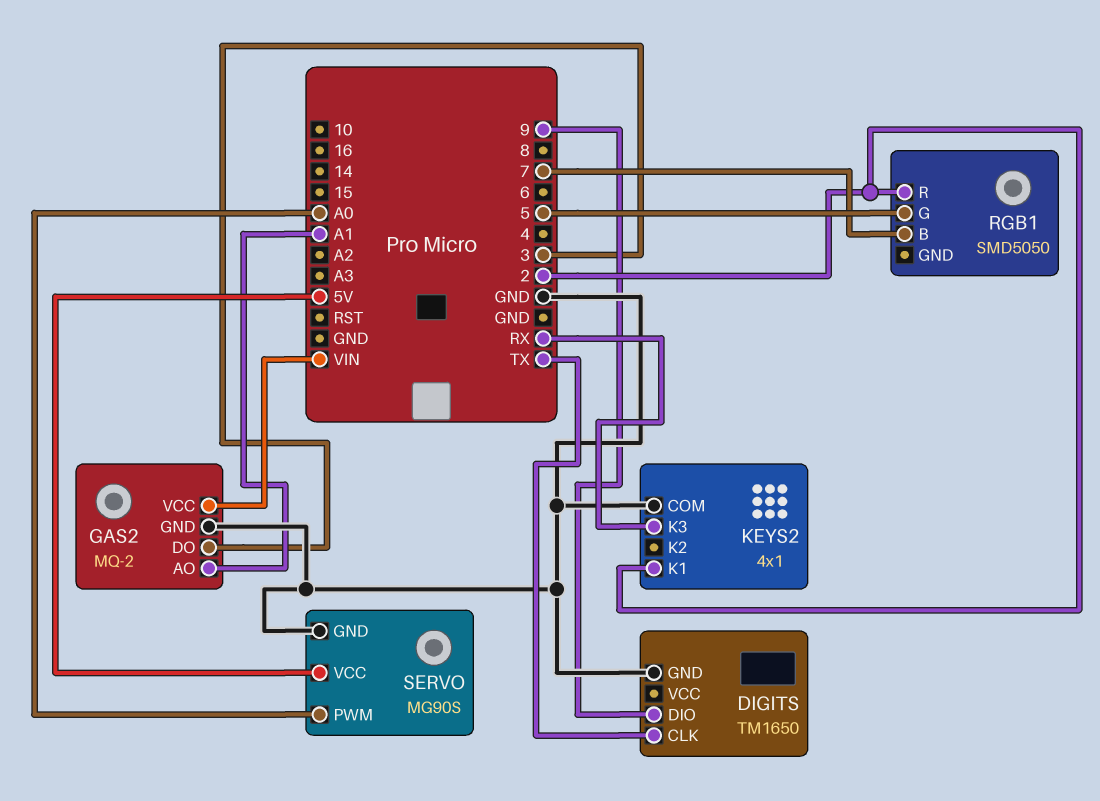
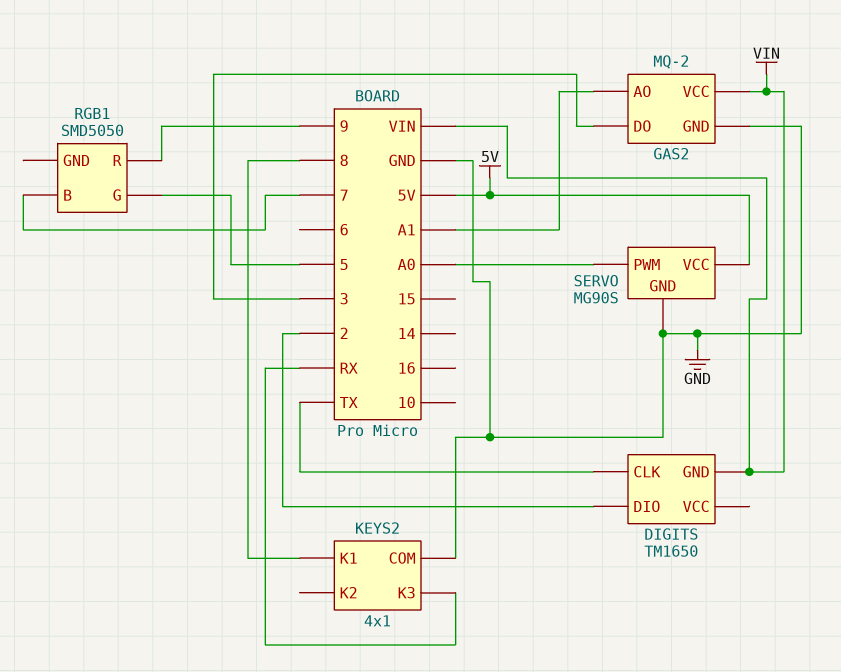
DIGITS pin DIO: 9 -> 2
DIGITS pin GND: GND -> VIN
KEYS2 pin K1: 2 -> 8
RGB1 pin R: 2 -> 9

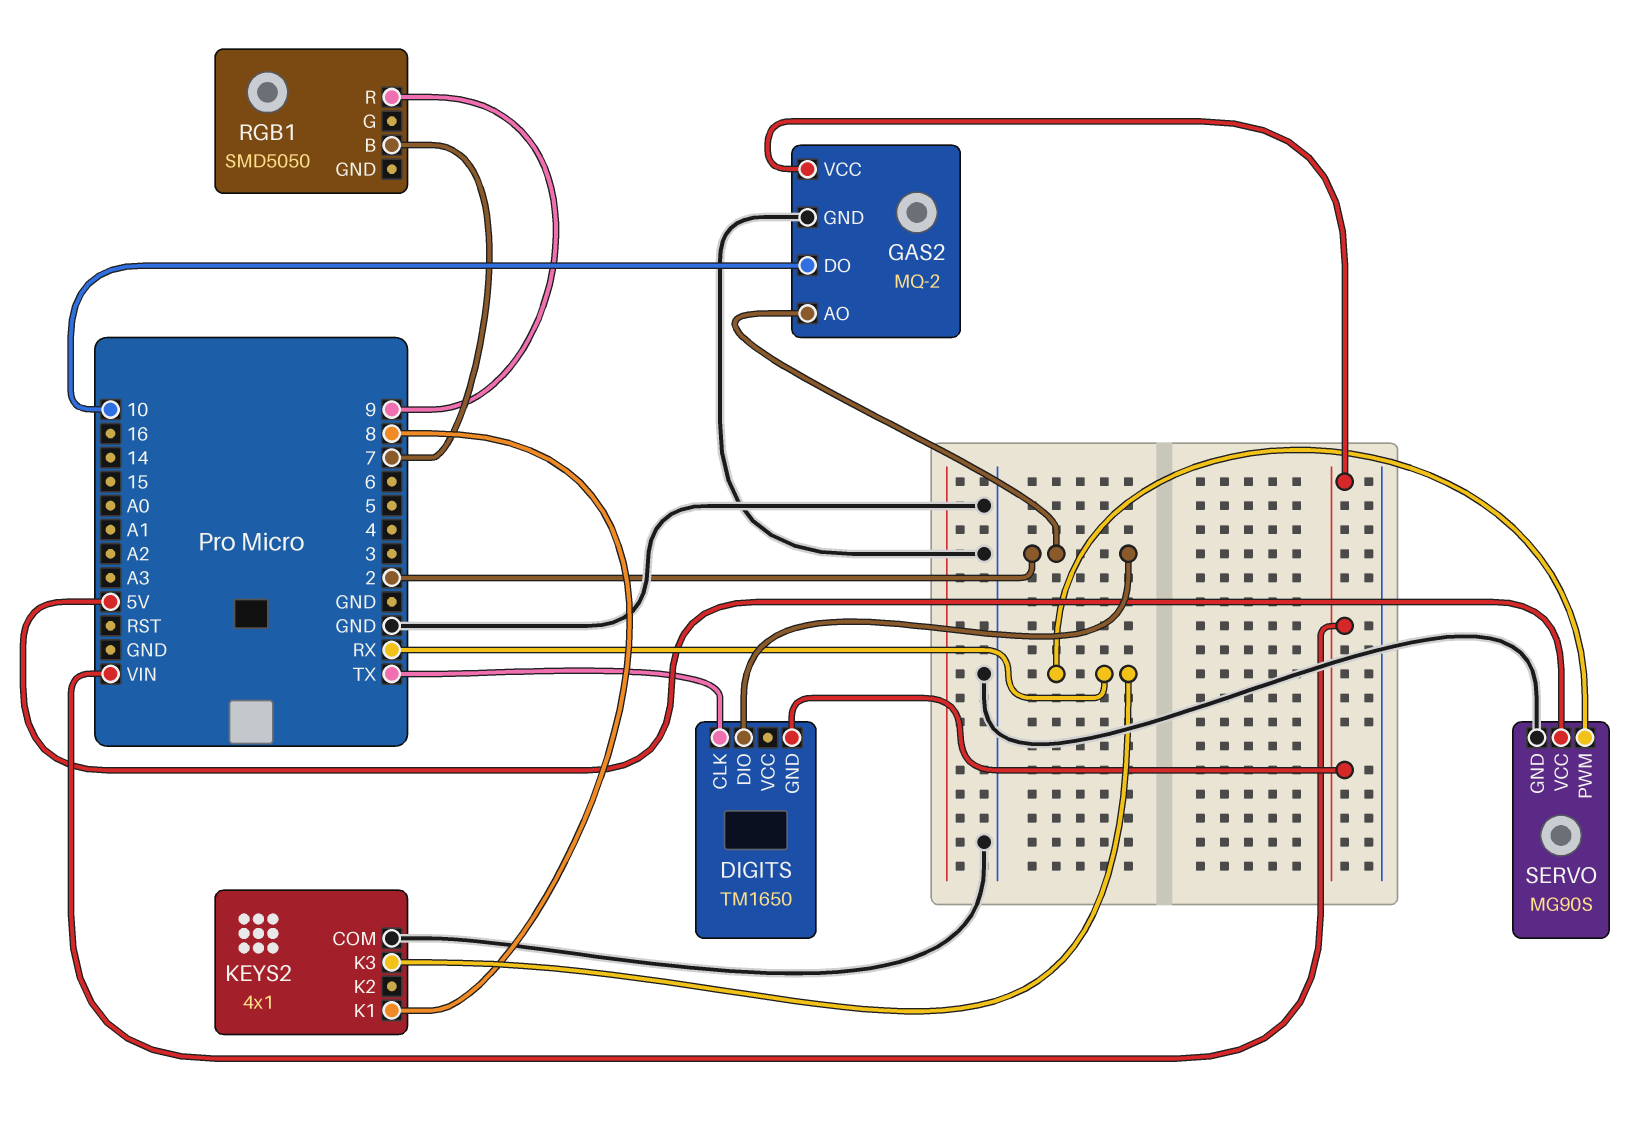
GAS2 pin AO: A1 -> 2
GAS2 pin DO: 3 -> 10
RGB1 pin G: 5 -> none
SERVO pin PWM: A0 -> RX

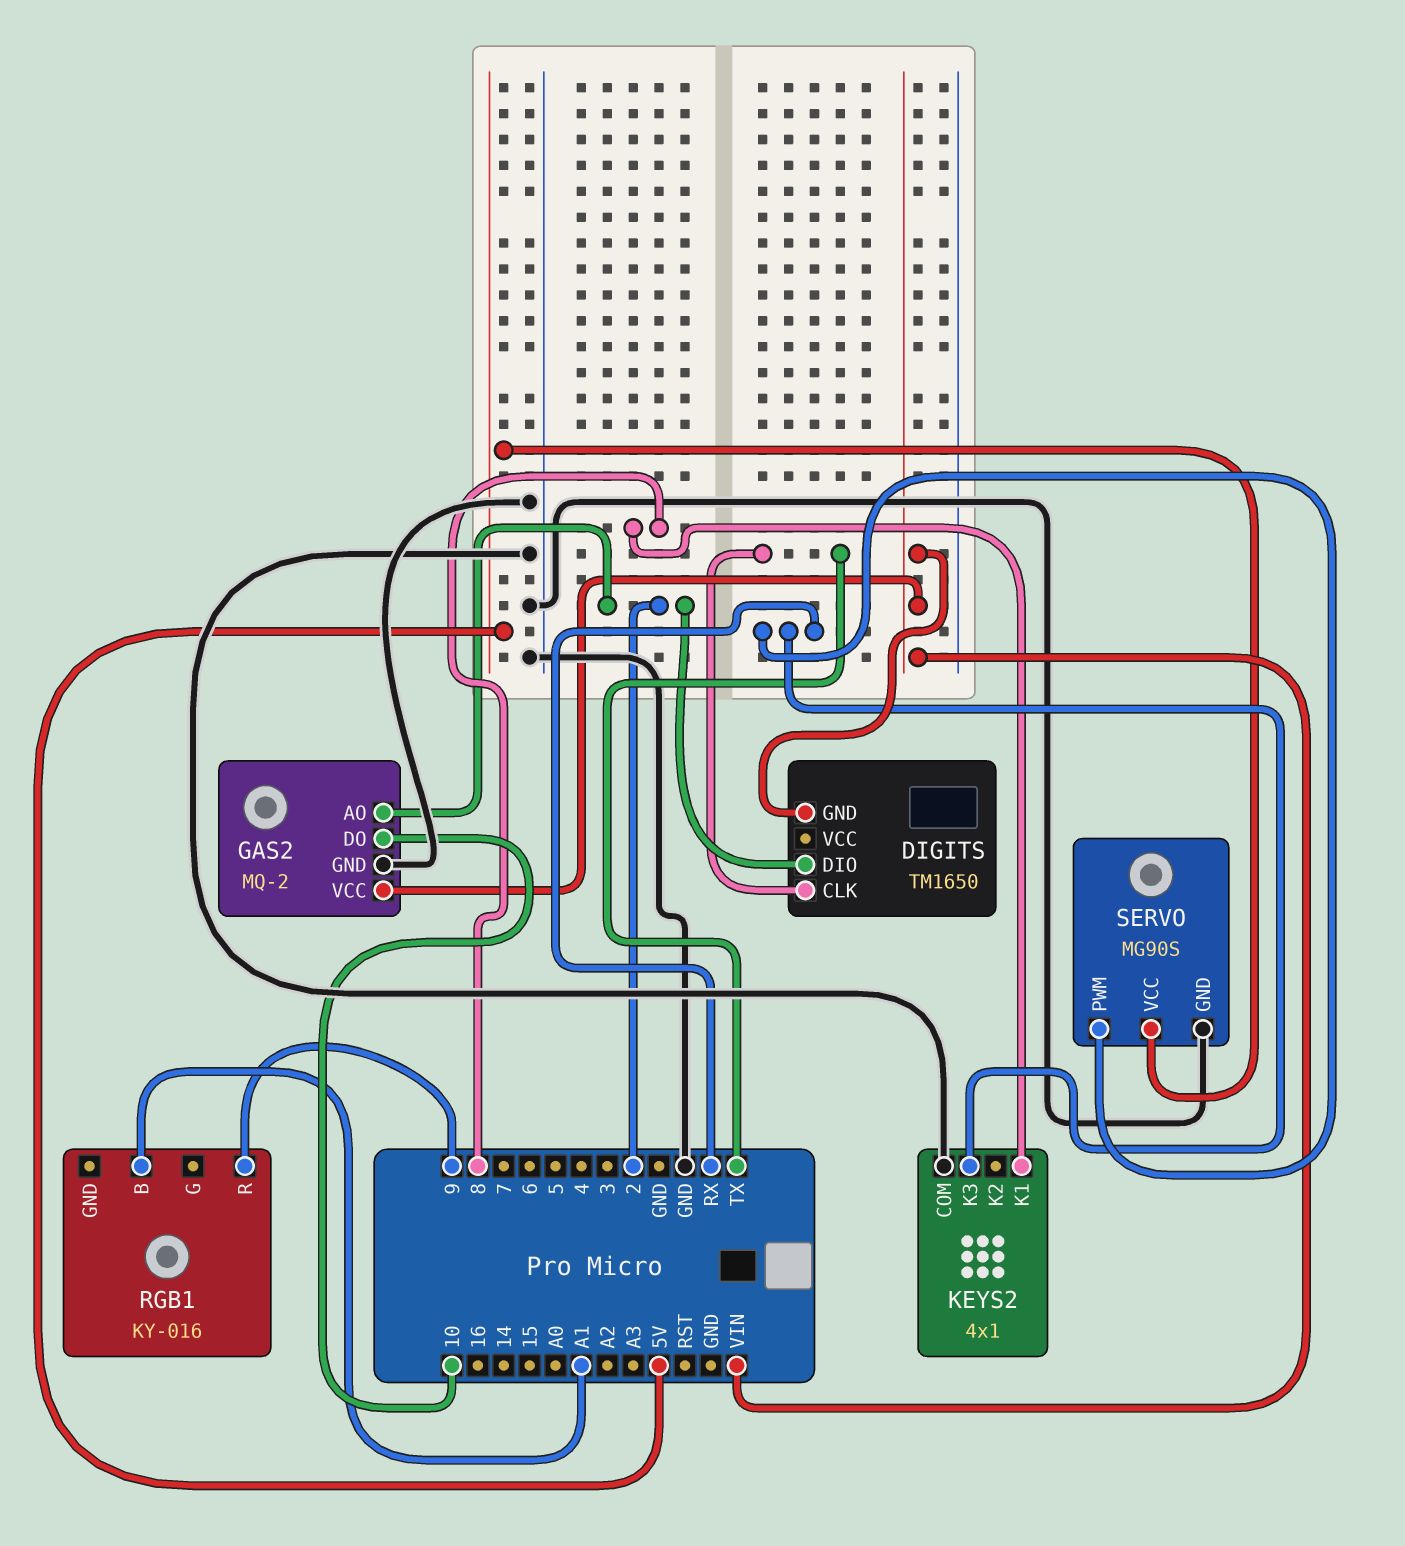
RGB1: SMD5050 -> KY-016
RGB1 pin B: 7 -> A1

